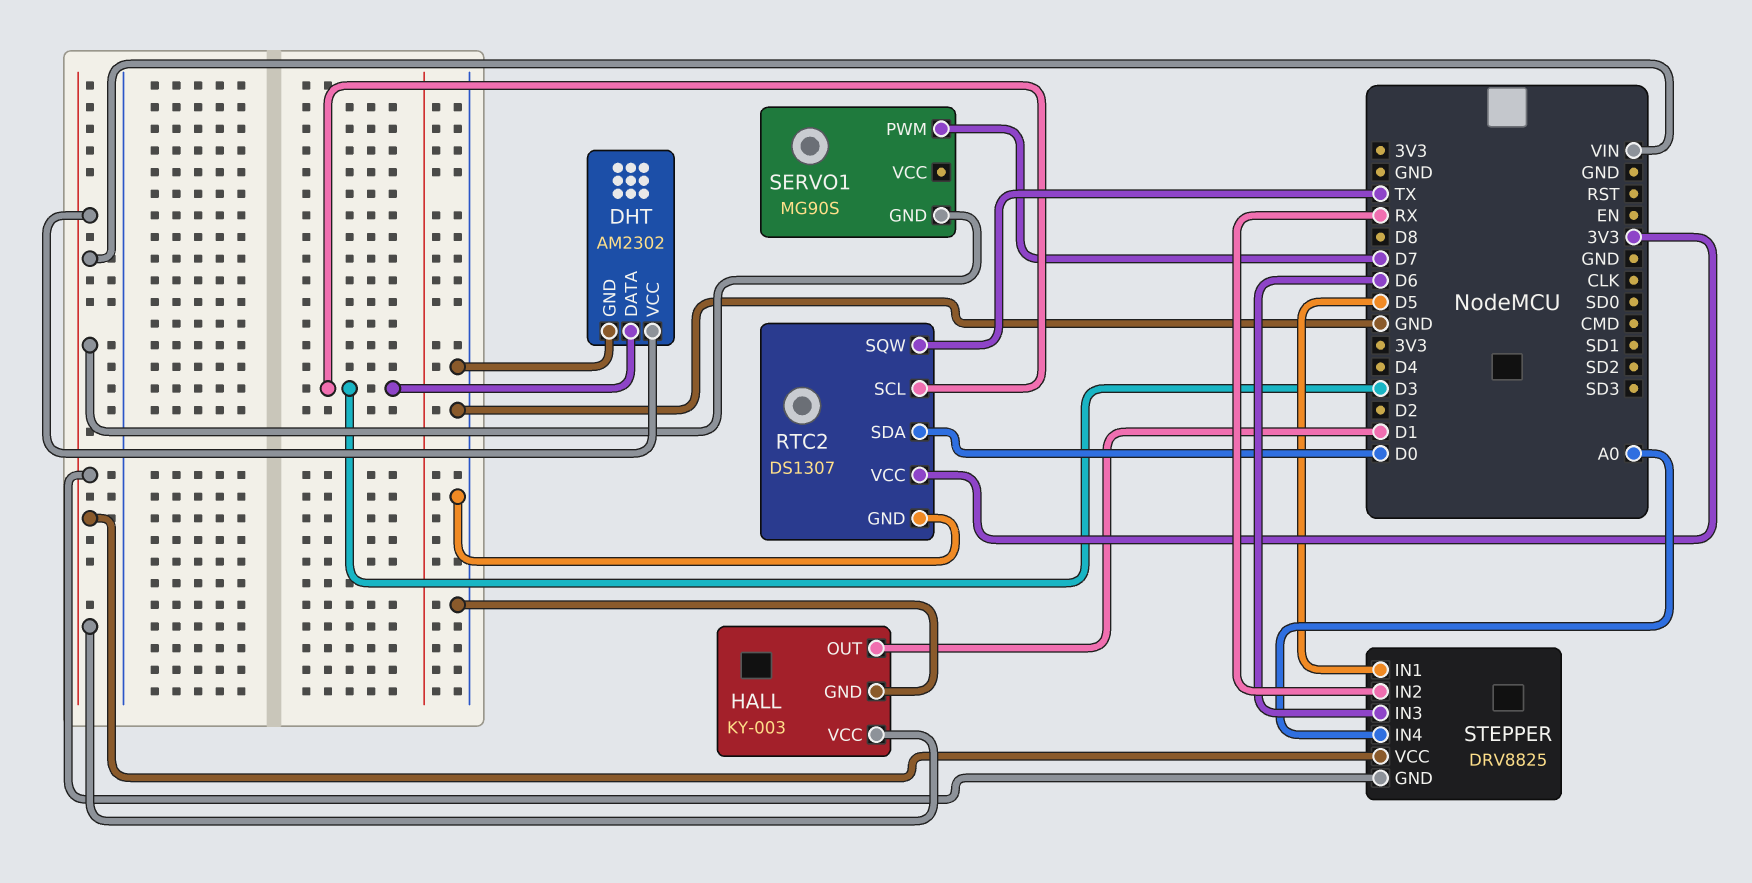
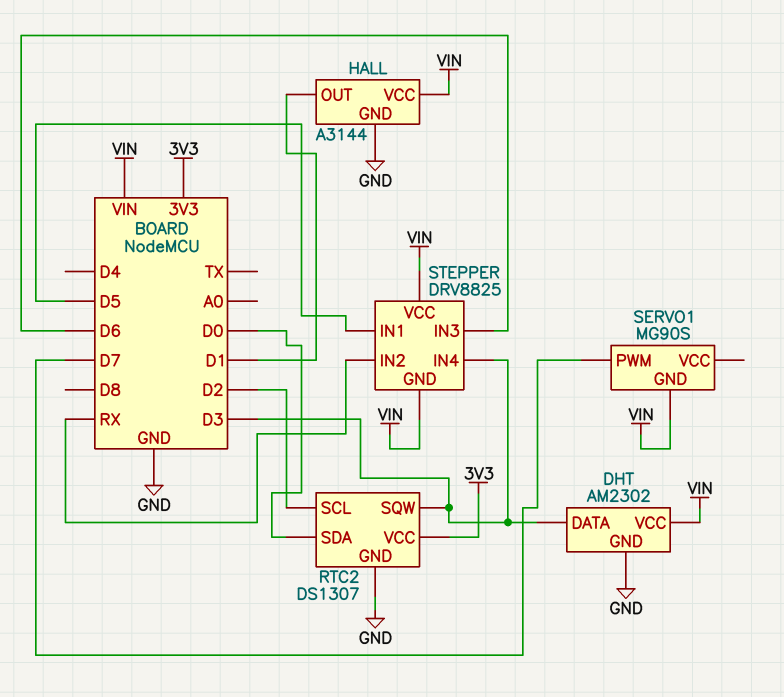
HALL: KY-003 -> A3144
RTC2 pin SCL: D3 -> D2
RTC2 pin SQW: TX -> D3
STEPPER pin IN4: A0 -> D3

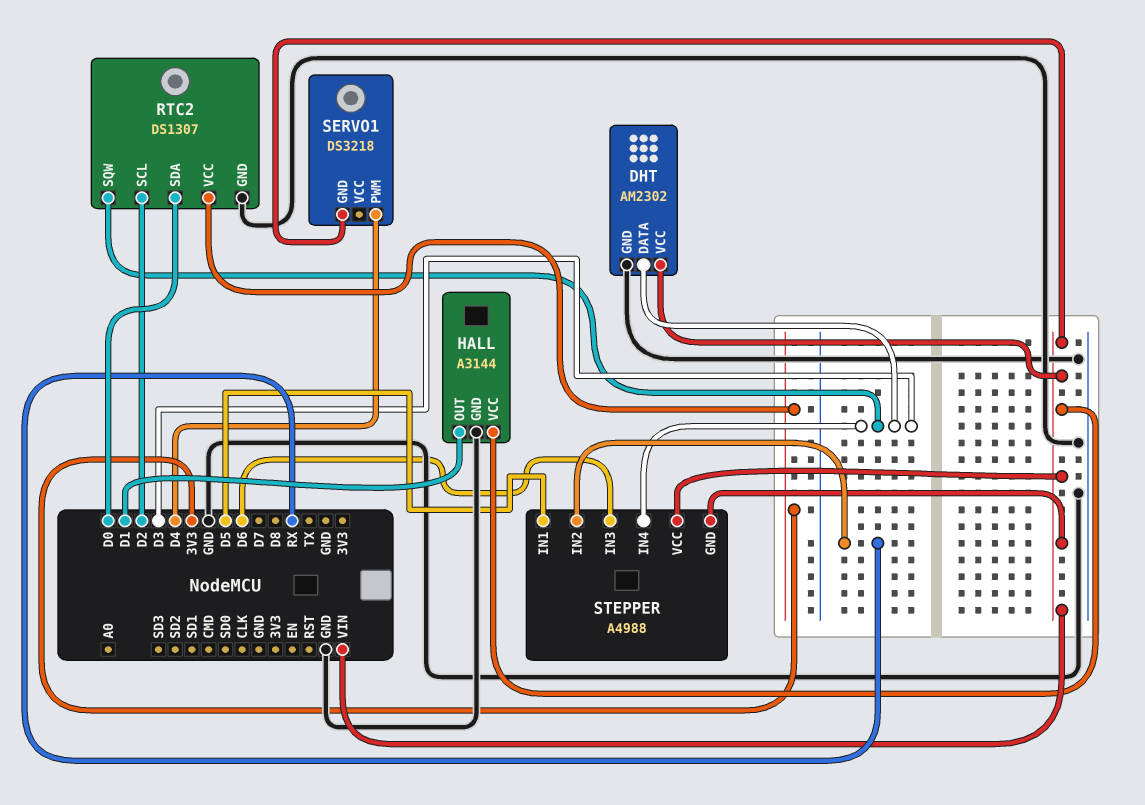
SERVO1: MG90S -> DS3218
SERVO1 pin PWM: D7 -> D4
STEPPER: DRV8825 -> A4988

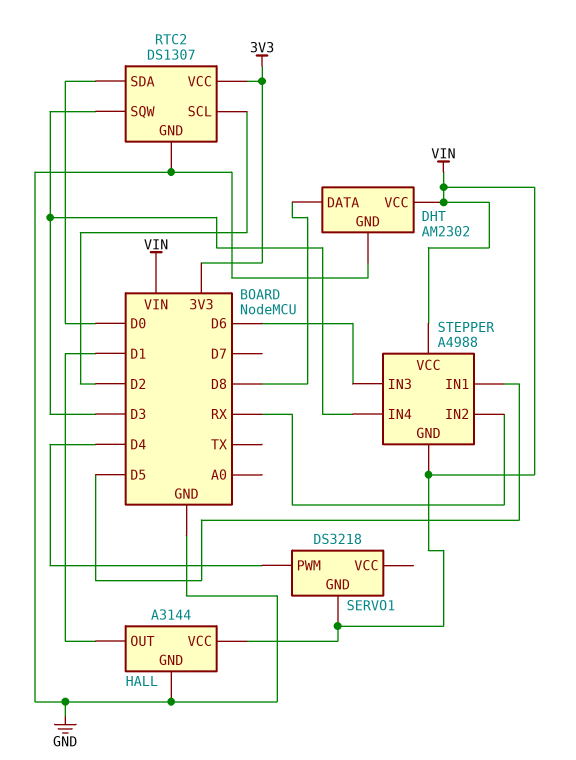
DHT pin DATA: D3 -> D8

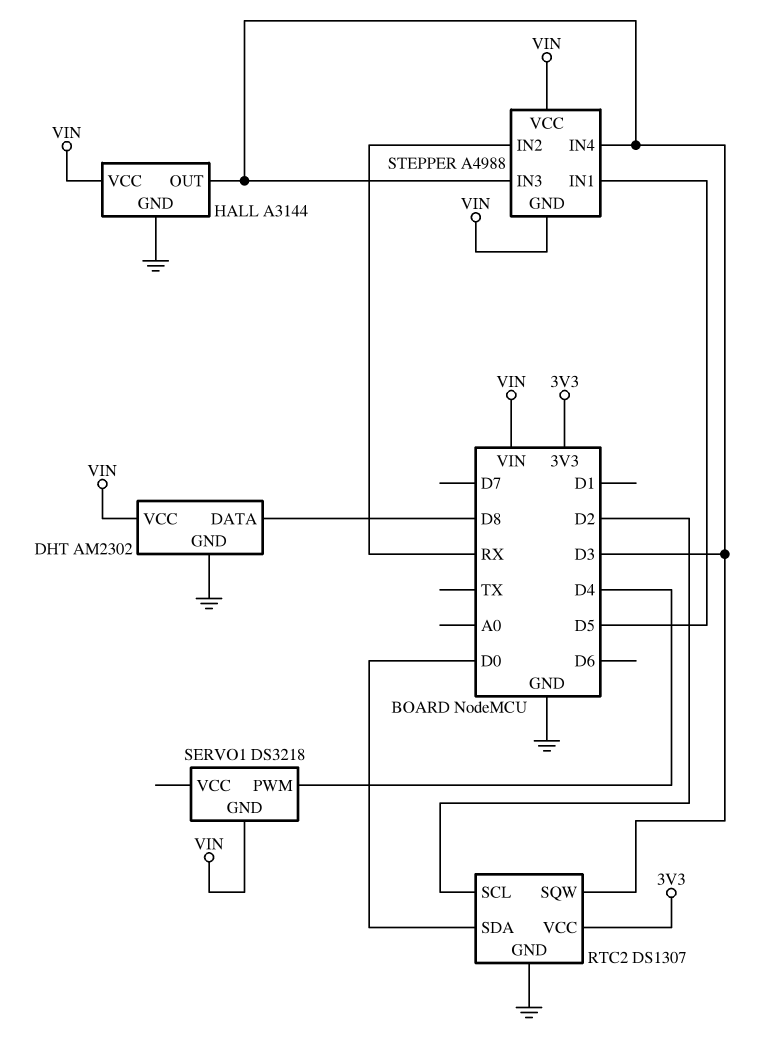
HALL pin OUT: D1 -> D3
STEPPER pin IN3: D6 -> D3

